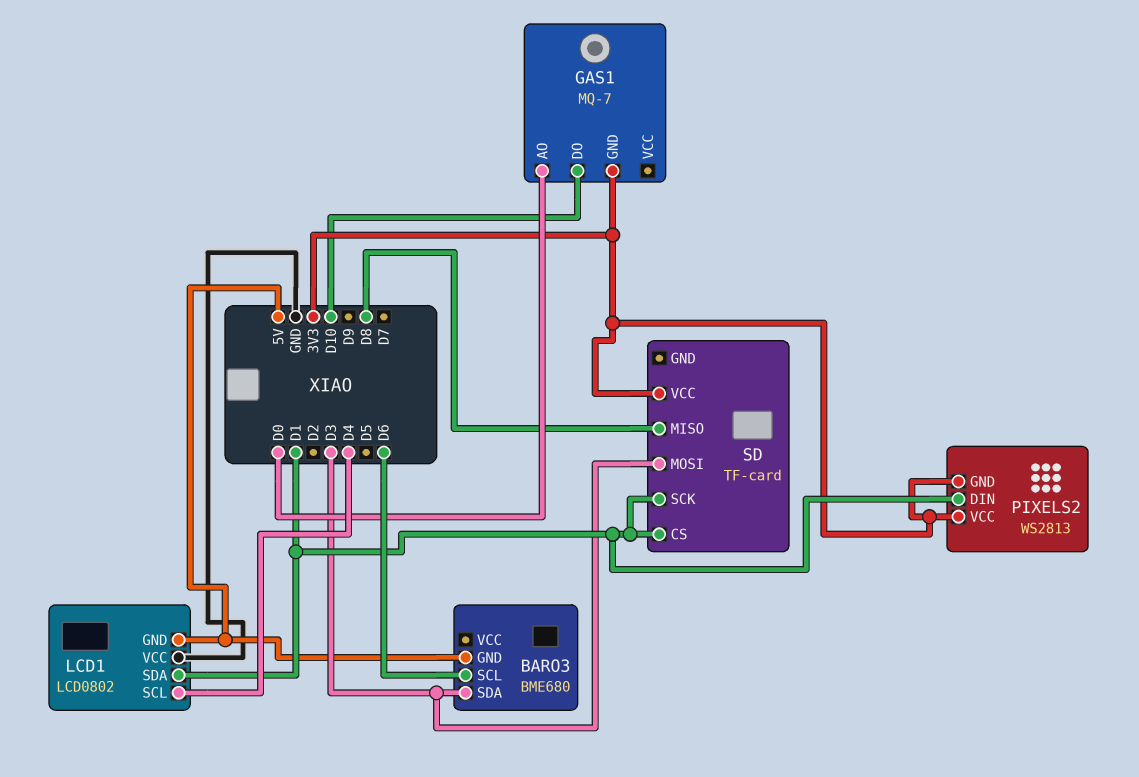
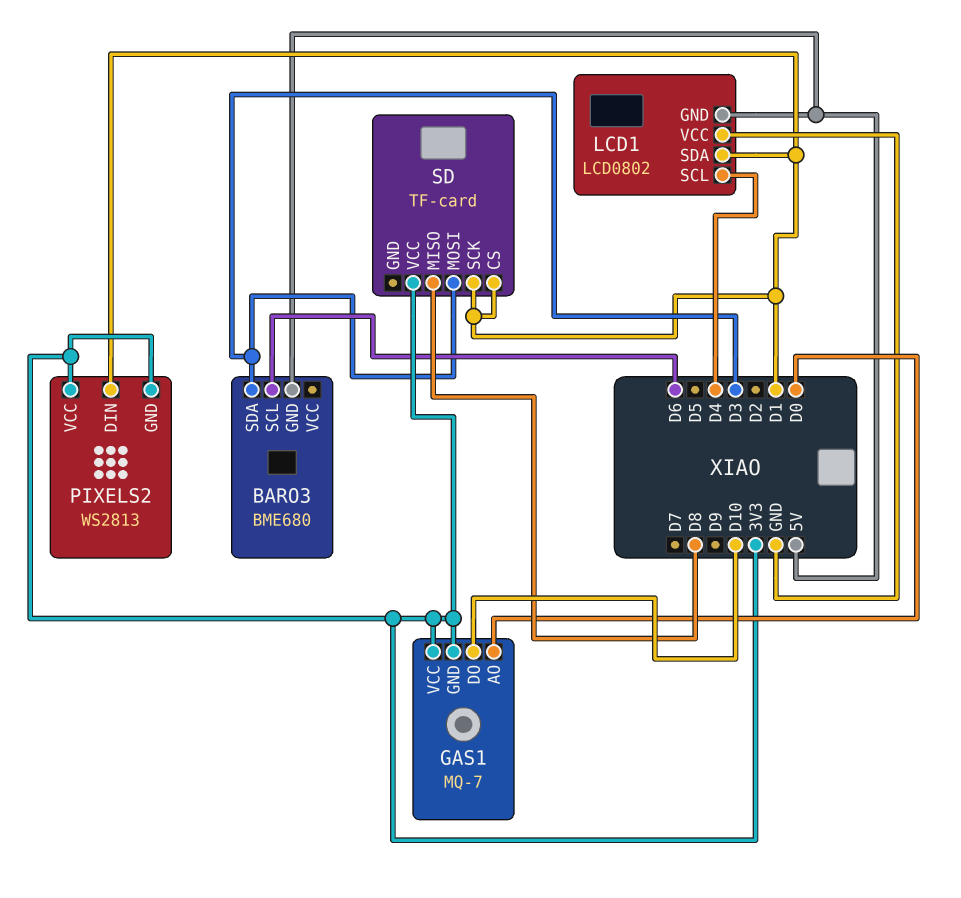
GAS1 pin VCC: none -> 3V3

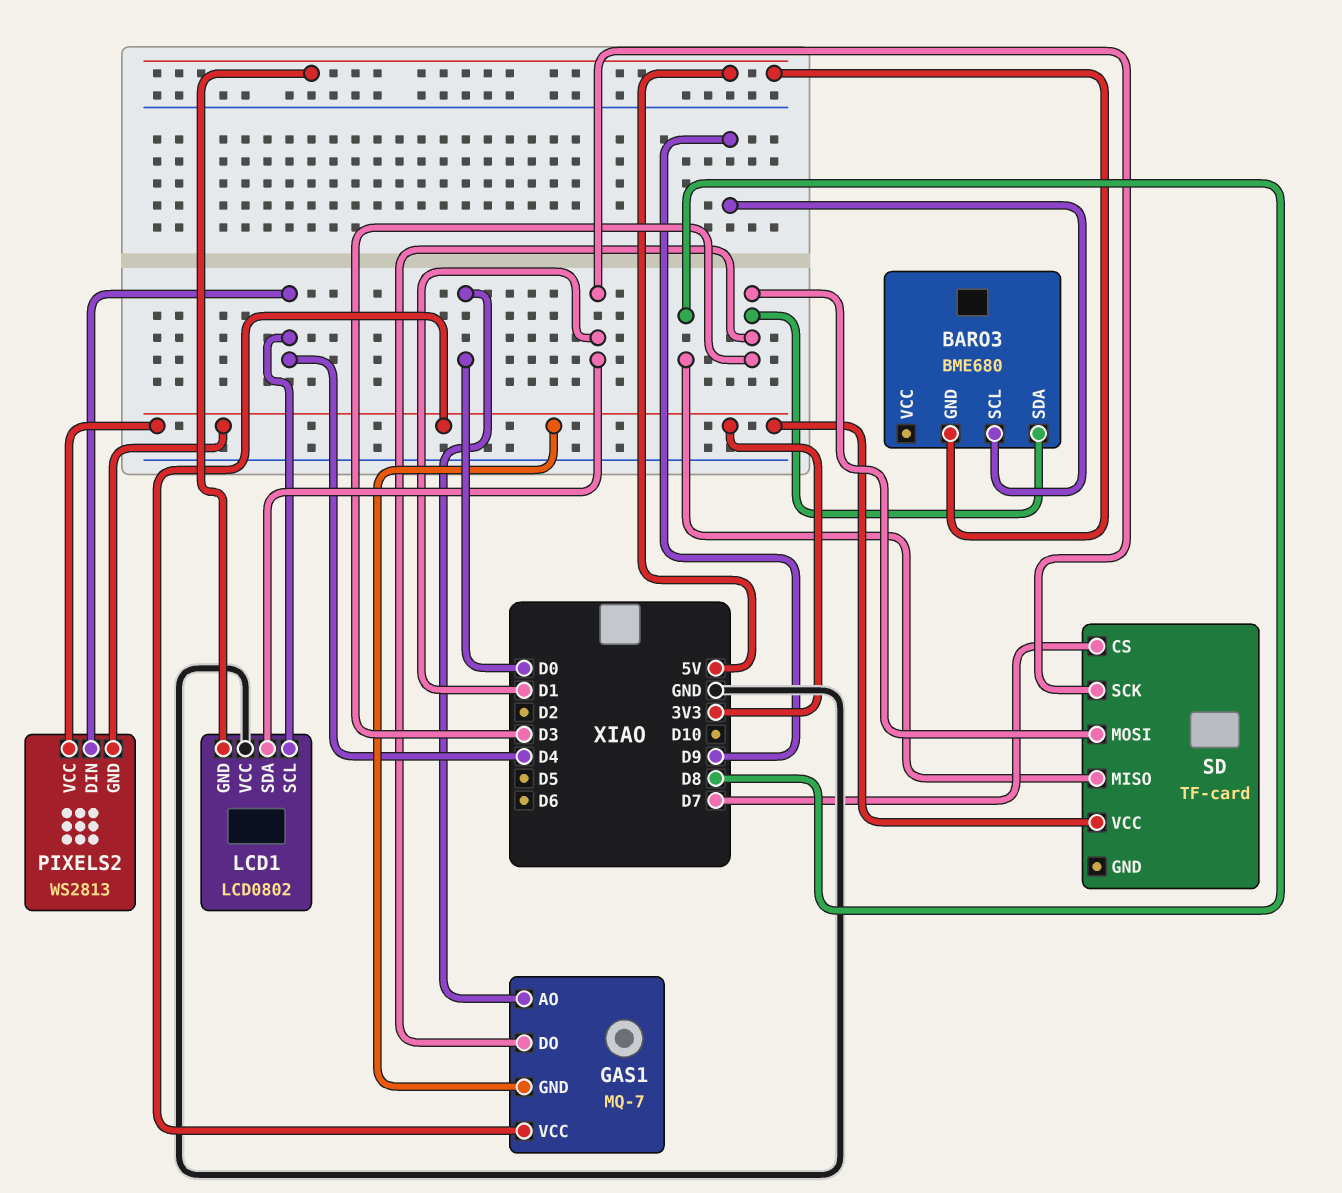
BARO3 pin SCL: D6 -> D9
GAS1 pin DO: D10 -> D3
PIXELS2 pin DIN: D1 -> D4
SD pin CS: D1 -> D7

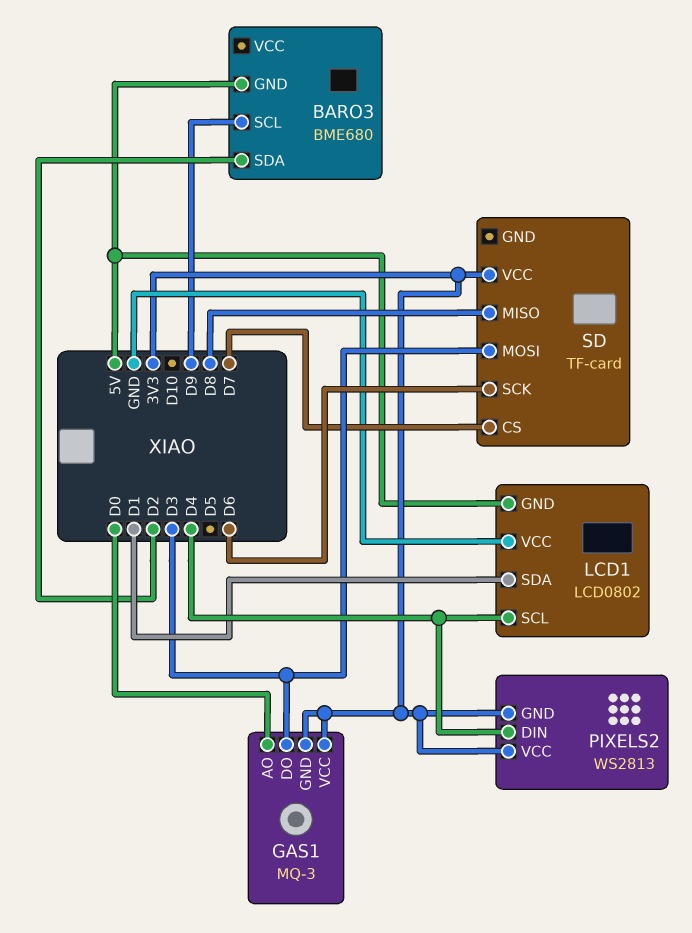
BARO3 pin SDA: D3 -> D2
GAS1: MQ-7 -> MQ-3
SD pin SCK: D1 -> D6

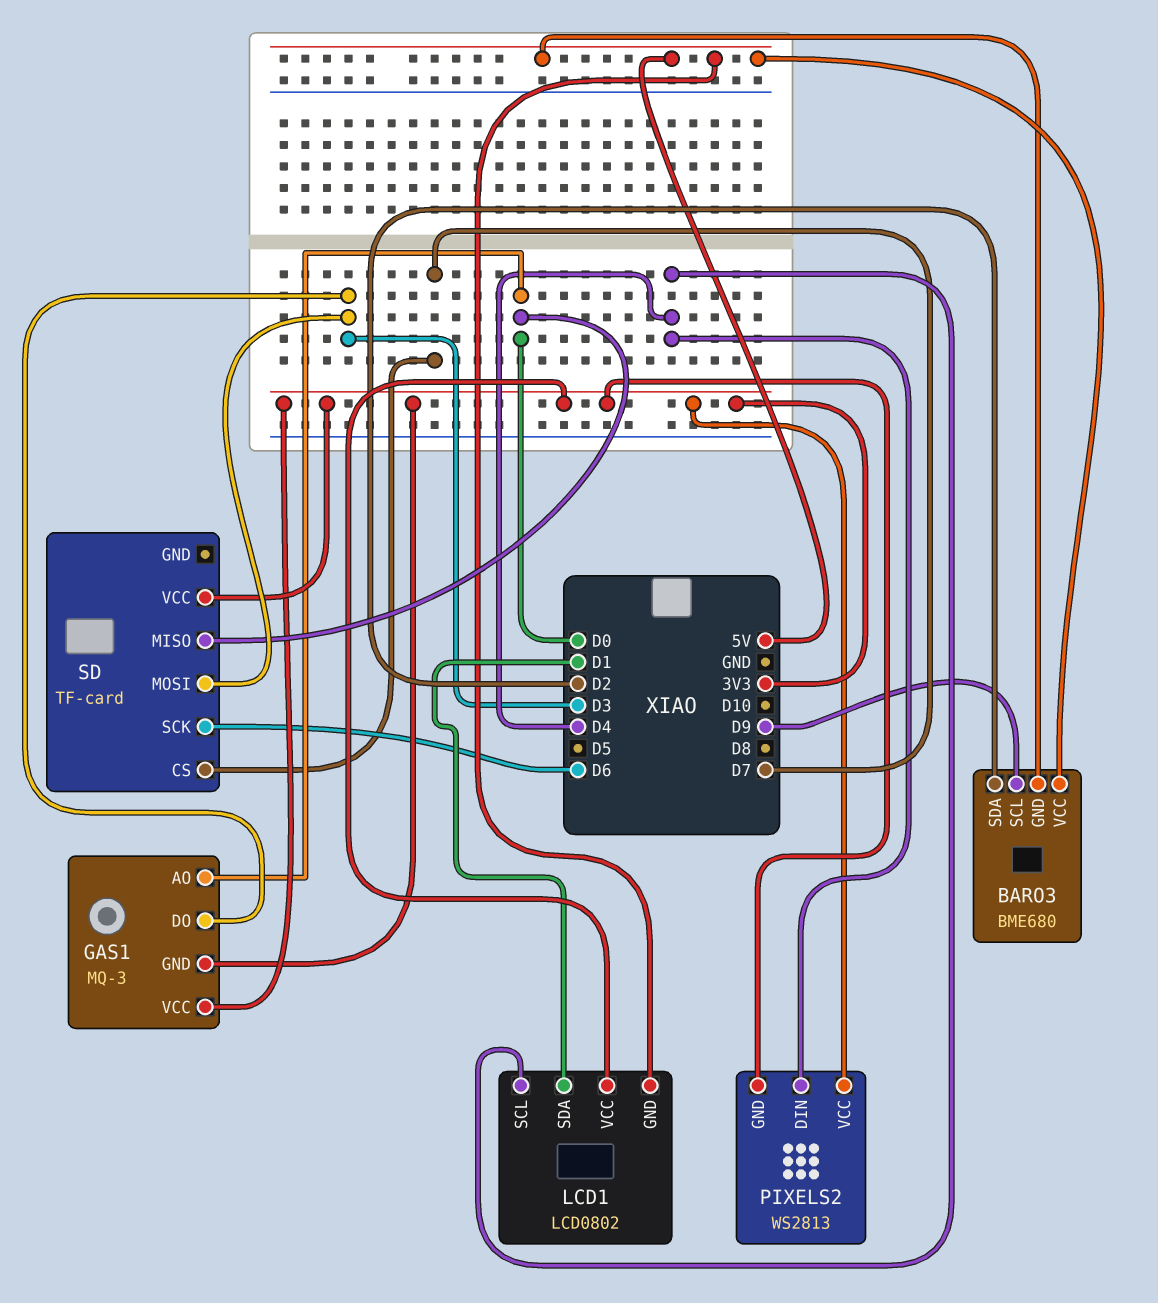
BARO3 pin VCC: none -> 5V
LCD1 pin VCC: GND -> 3V3
SD pin MISO: D8 -> D0

